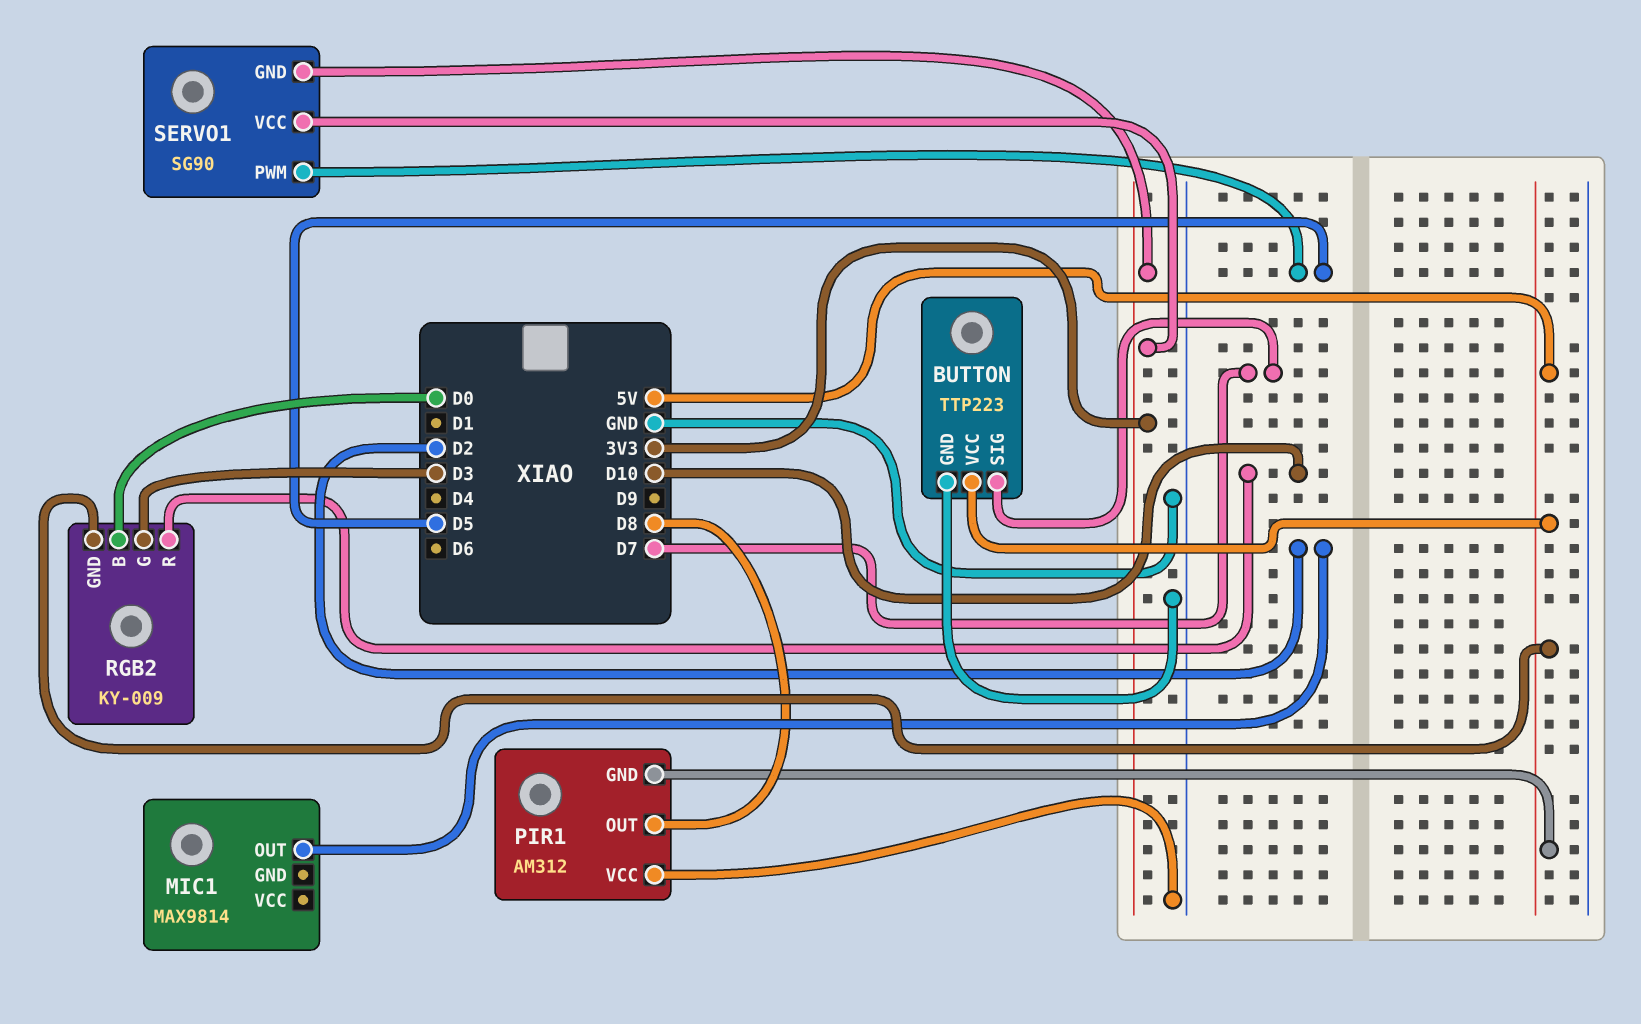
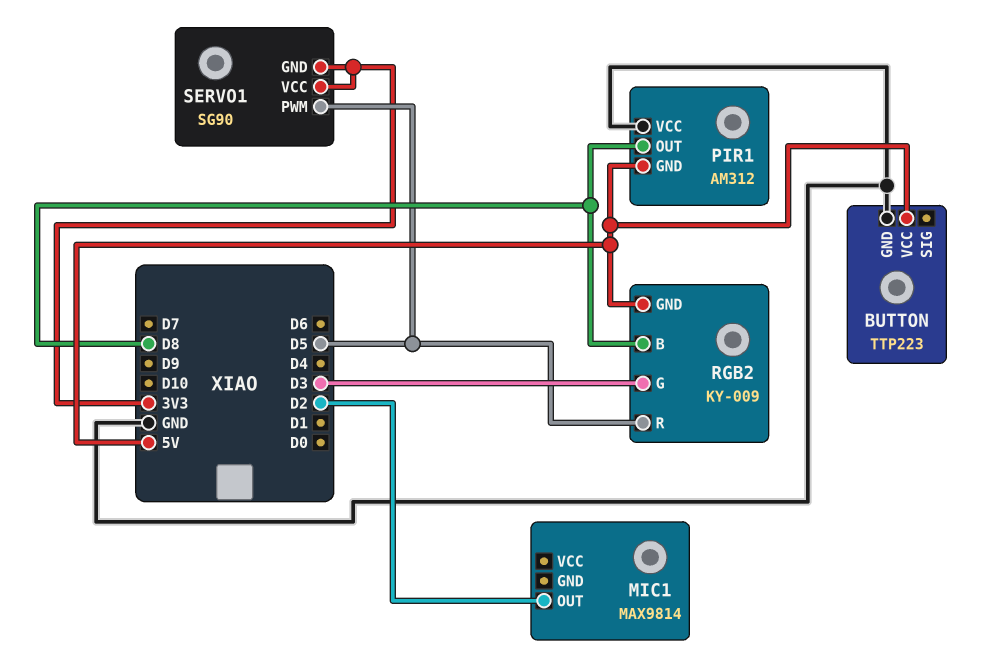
BUTTON pin SIG: D7 -> none
RGB2 pin B: D0 -> D8
RGB2 pin R: D10 -> D5

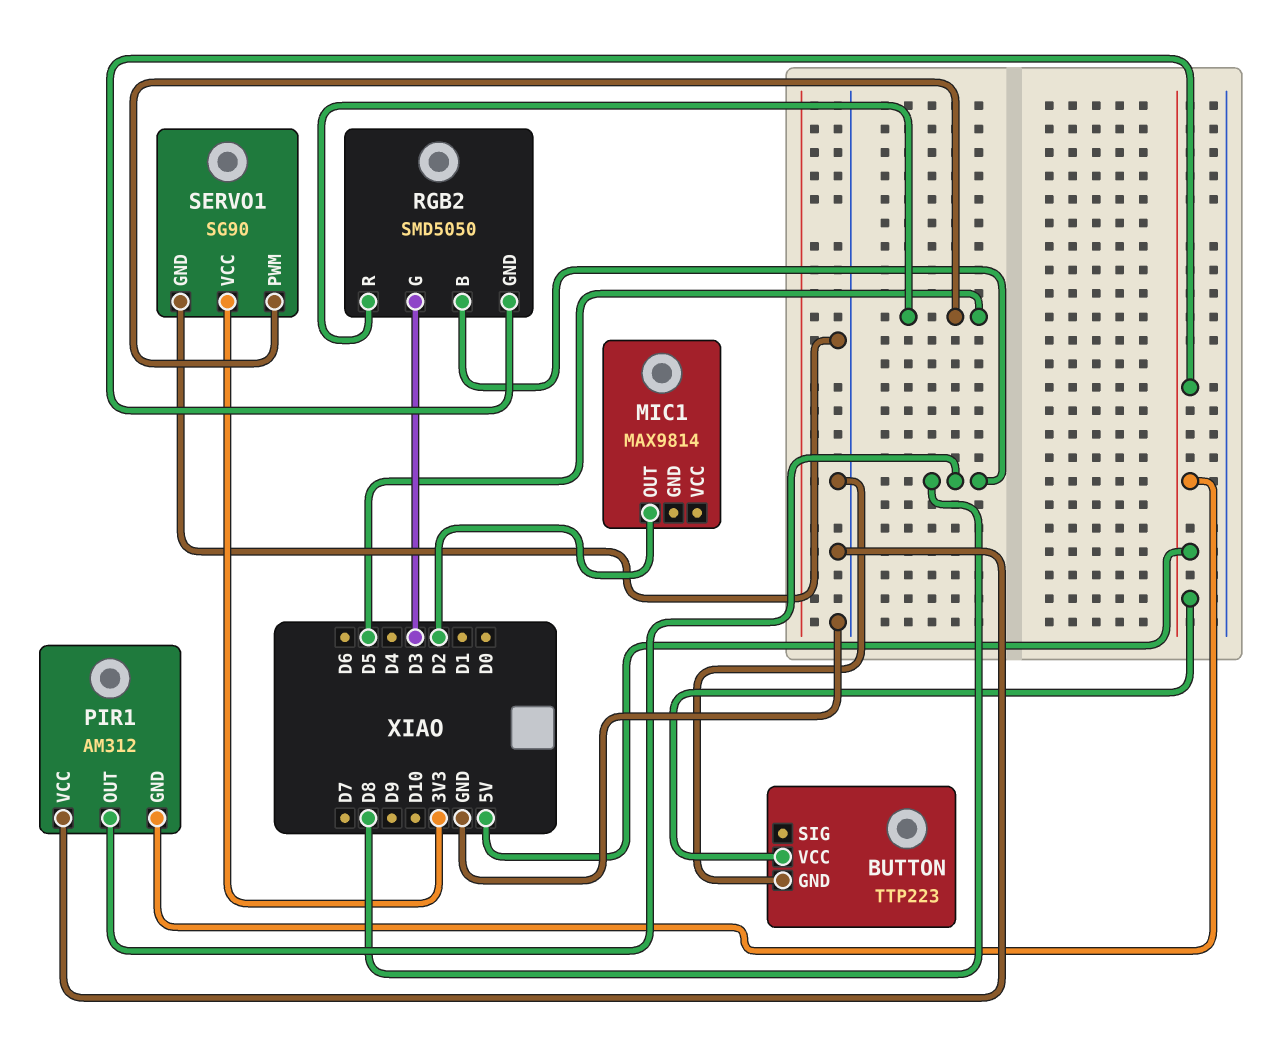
RGB2: KY-009 -> SMD5050
SERVO1 pin GND: 3V3 -> GND

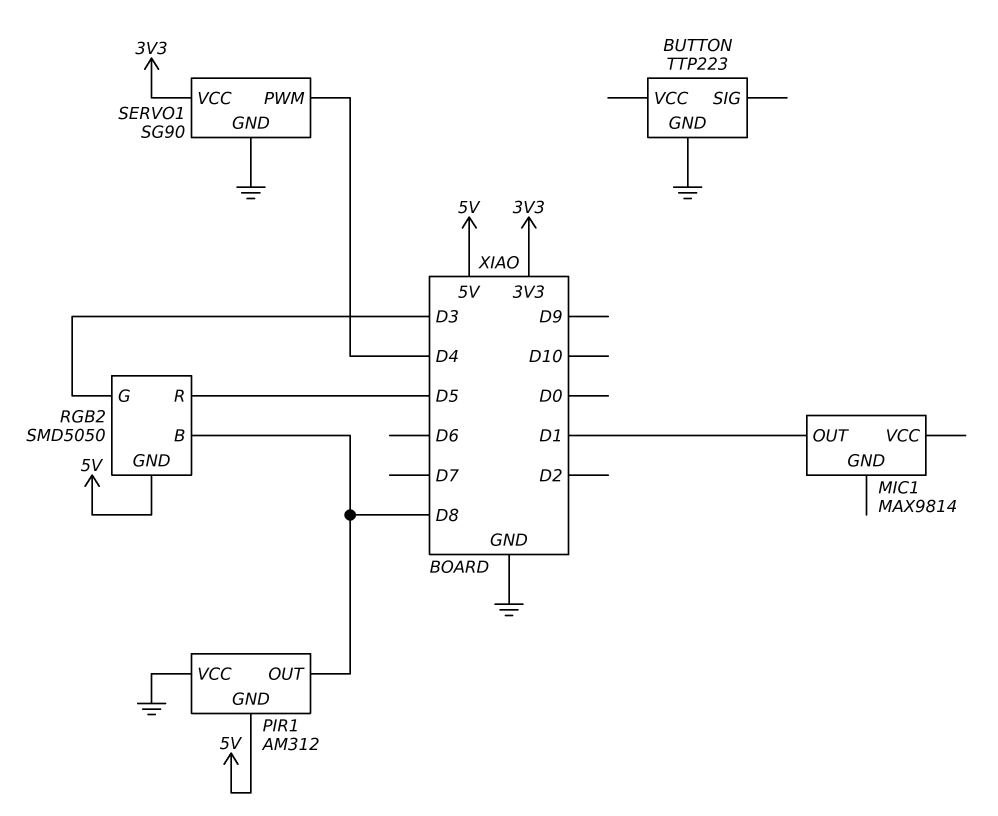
BUTTON pin VCC: 5V -> none
MIC1 pin OUT: D2 -> D1
SERVO1 pin PWM: D5 -> D4

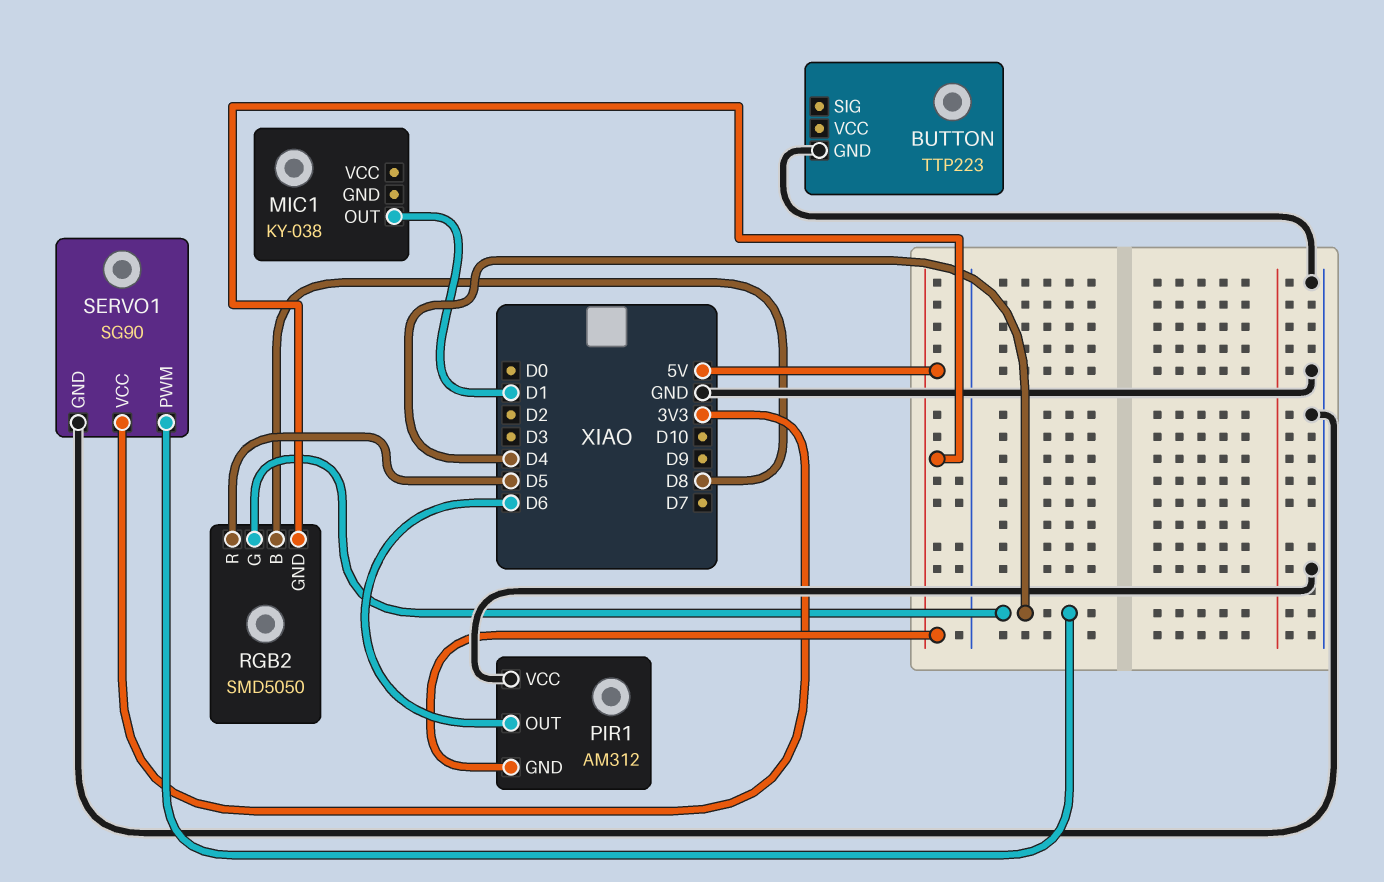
MIC1: MAX9814 -> KY-038
PIR1 pin OUT: D8 -> D6
RGB2 pin G: D3 -> D4

